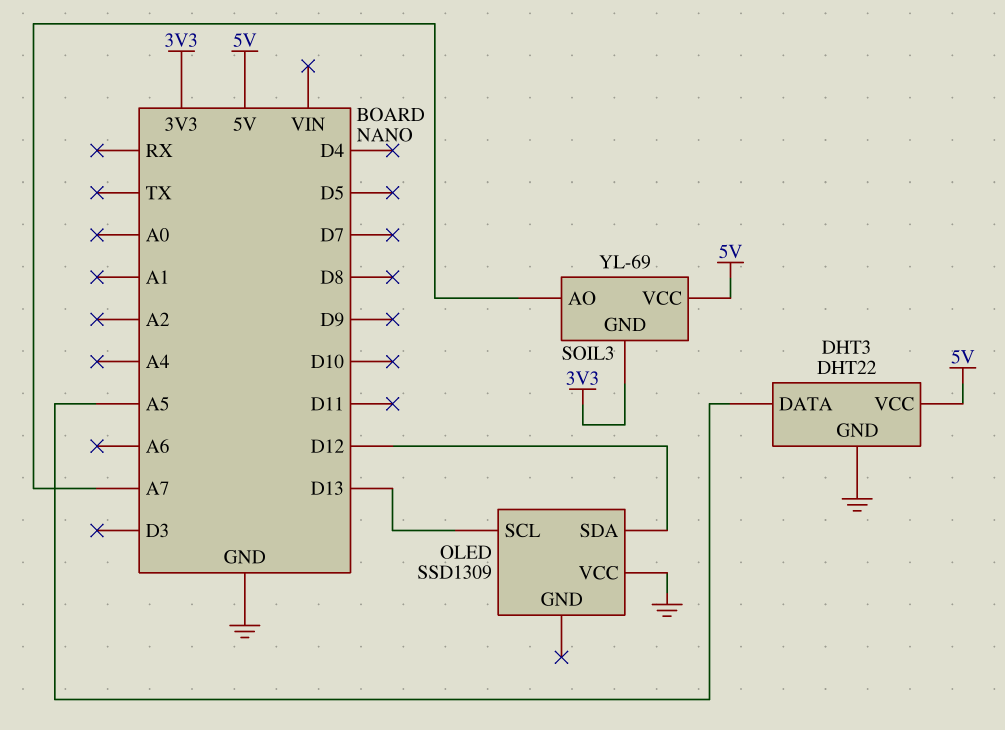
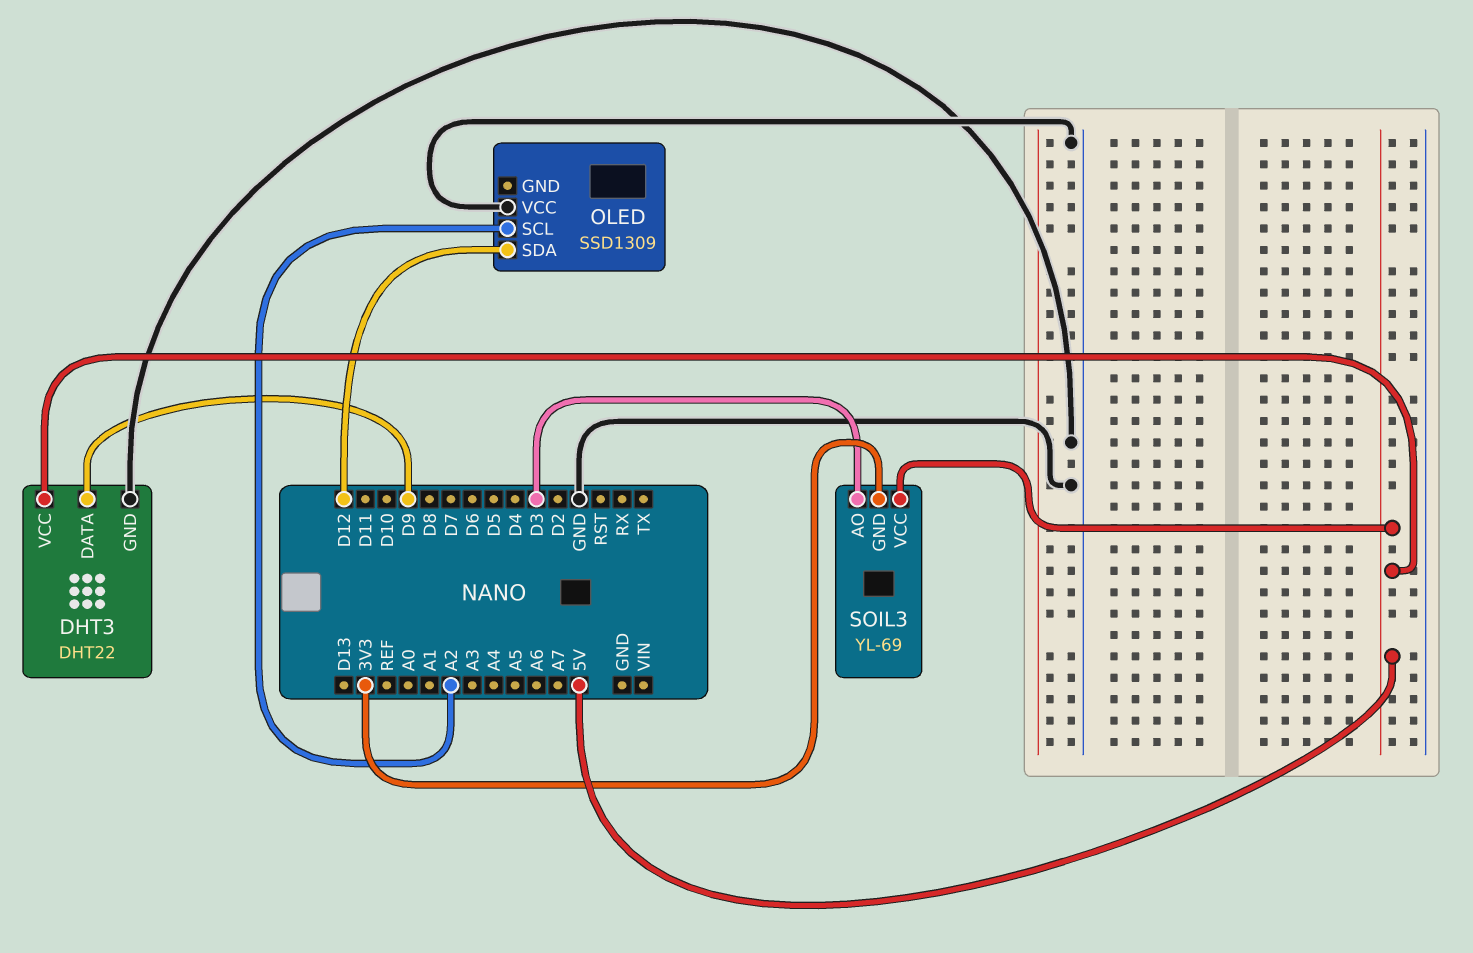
DHT3 pin DATA: A5 -> D9
OLED pin SCL: D13 -> A2
SOIL3 pin AO: A7 -> D3

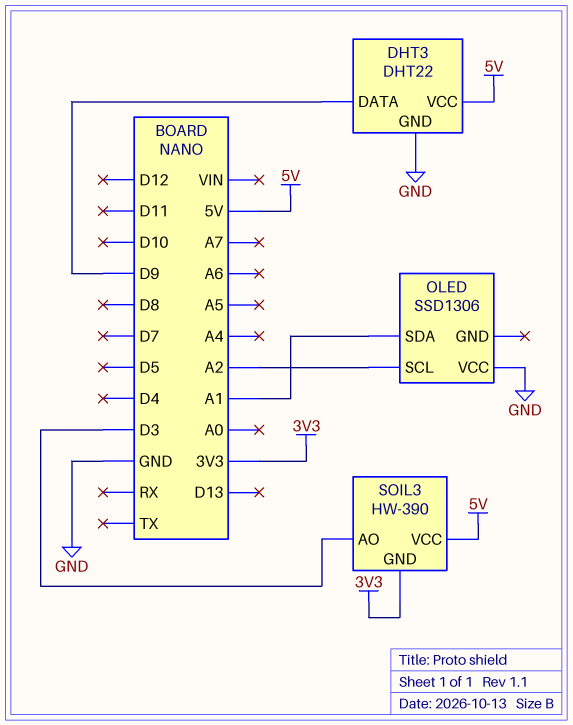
OLED: SSD1309 -> SSD1306
OLED pin SDA: D12 -> A1
SOIL3: YL-69 -> HW-390

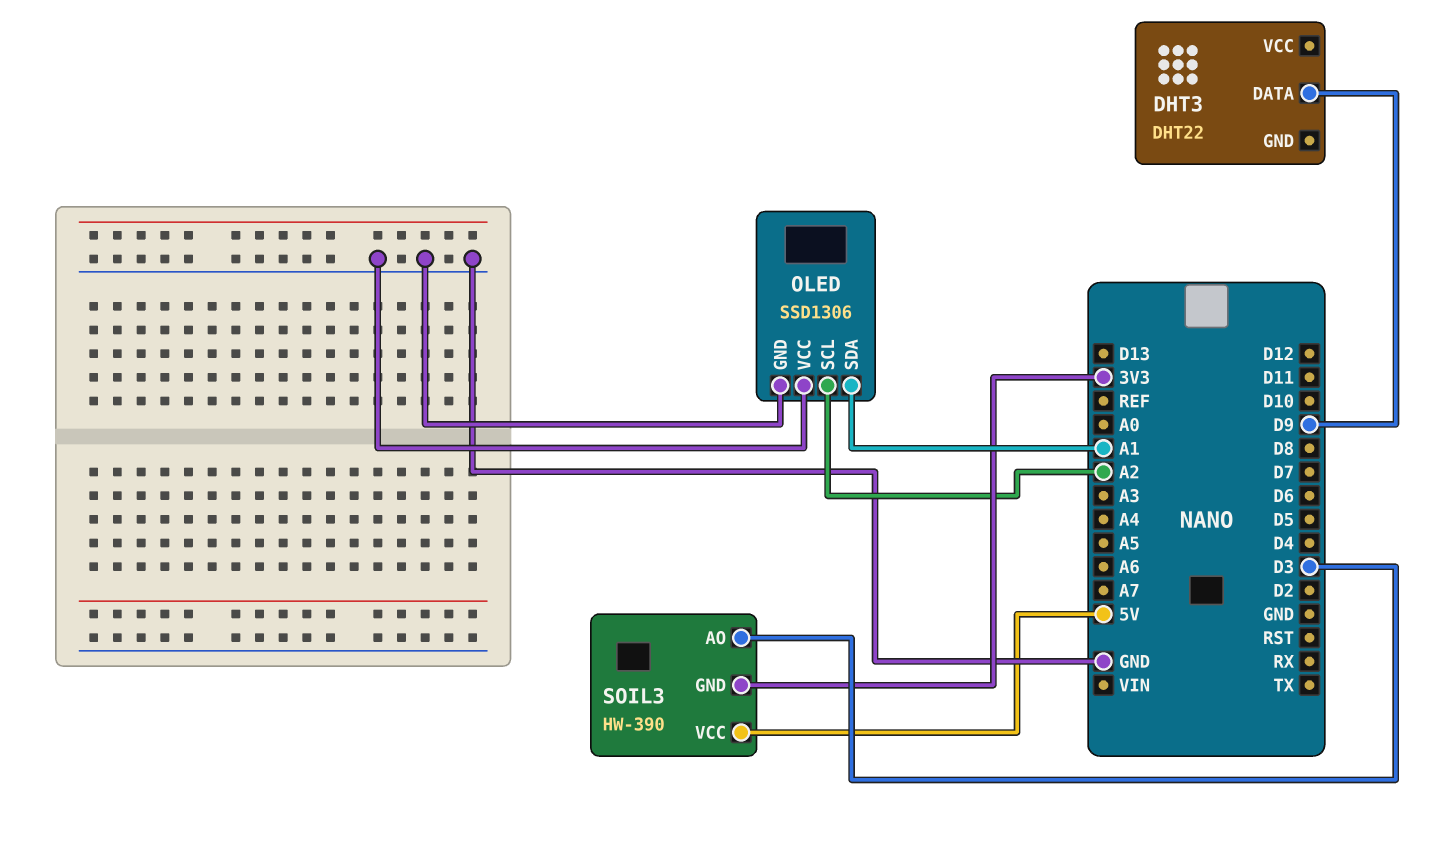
DHT3 pin GND: GND -> none
DHT3 pin VCC: 5V -> none
OLED pin GND: none -> GND

